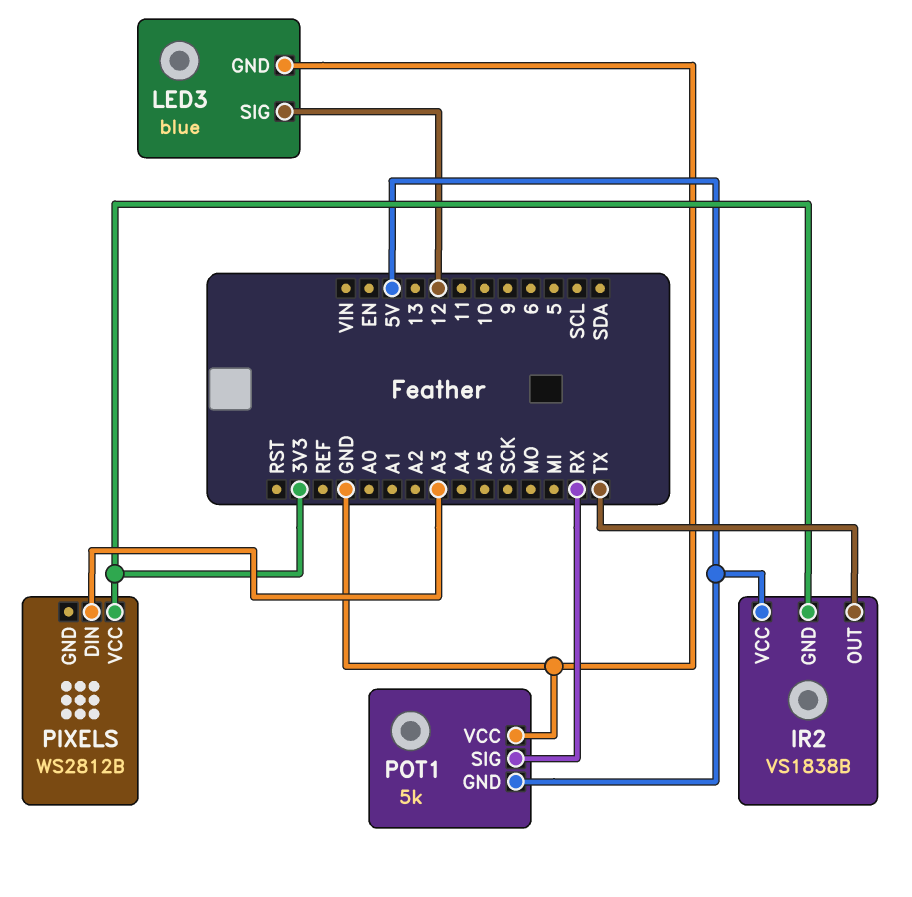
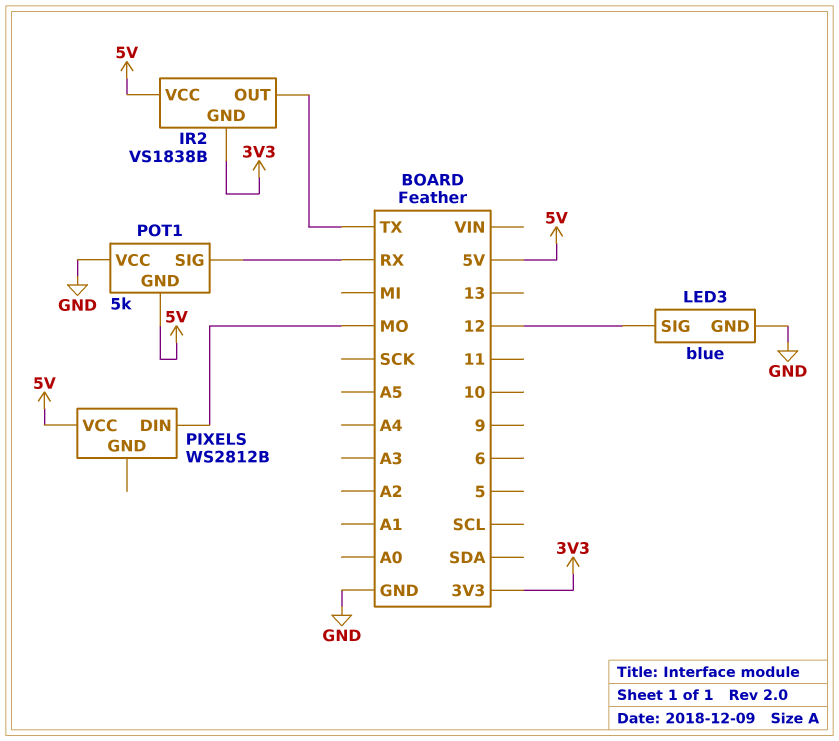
PIXELS pin DIN: A3 -> MO
PIXELS pin VCC: 3V3 -> 5V

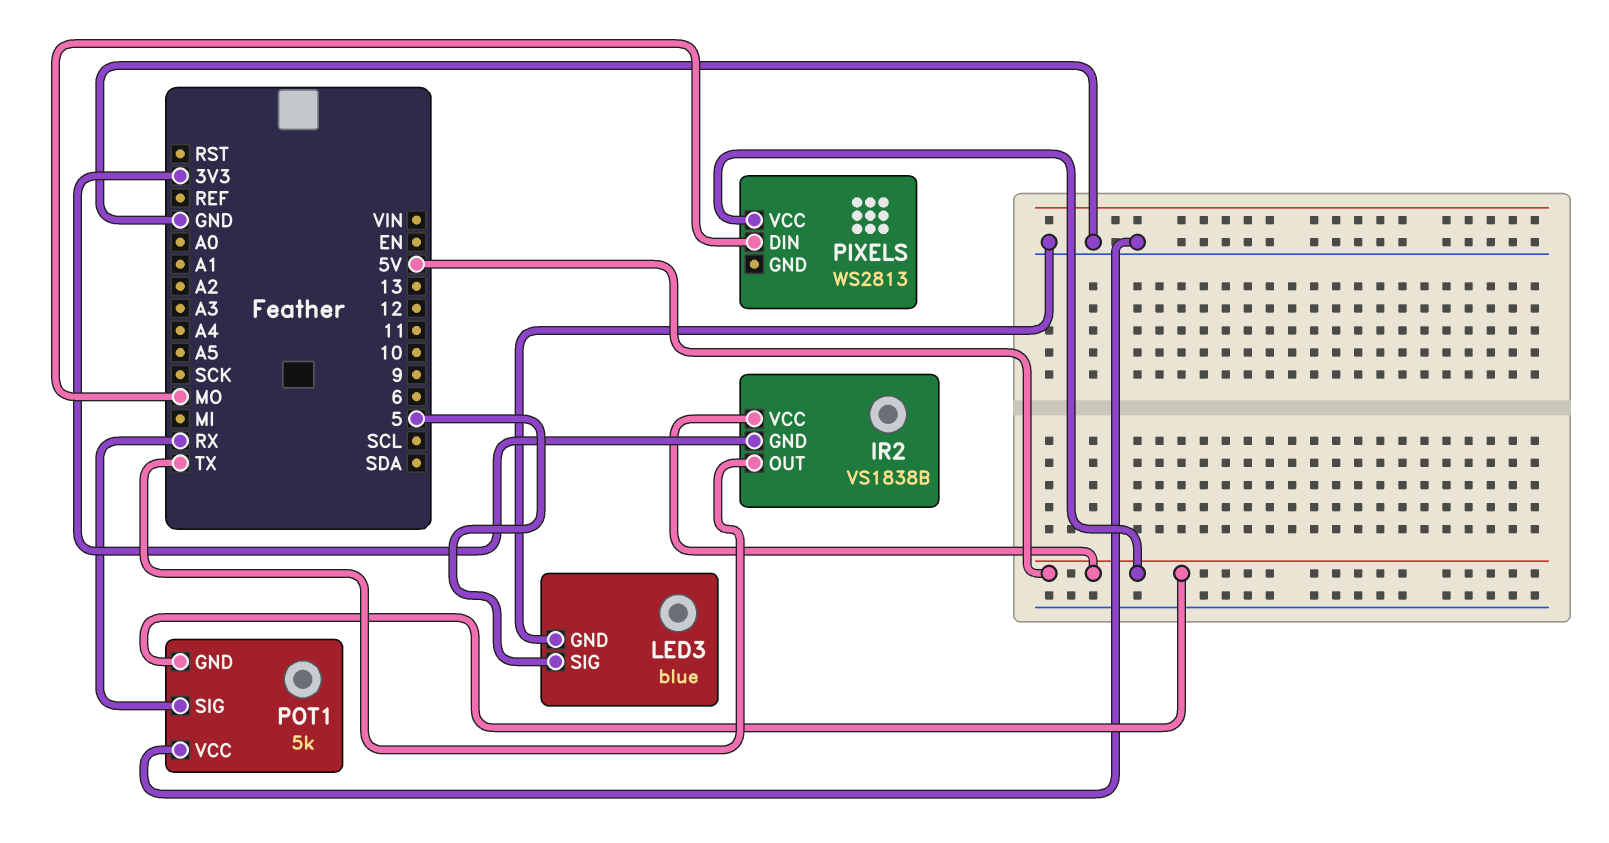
LED3 pin SIG: 12 -> 5
PIXELS: WS2812B -> WS2813

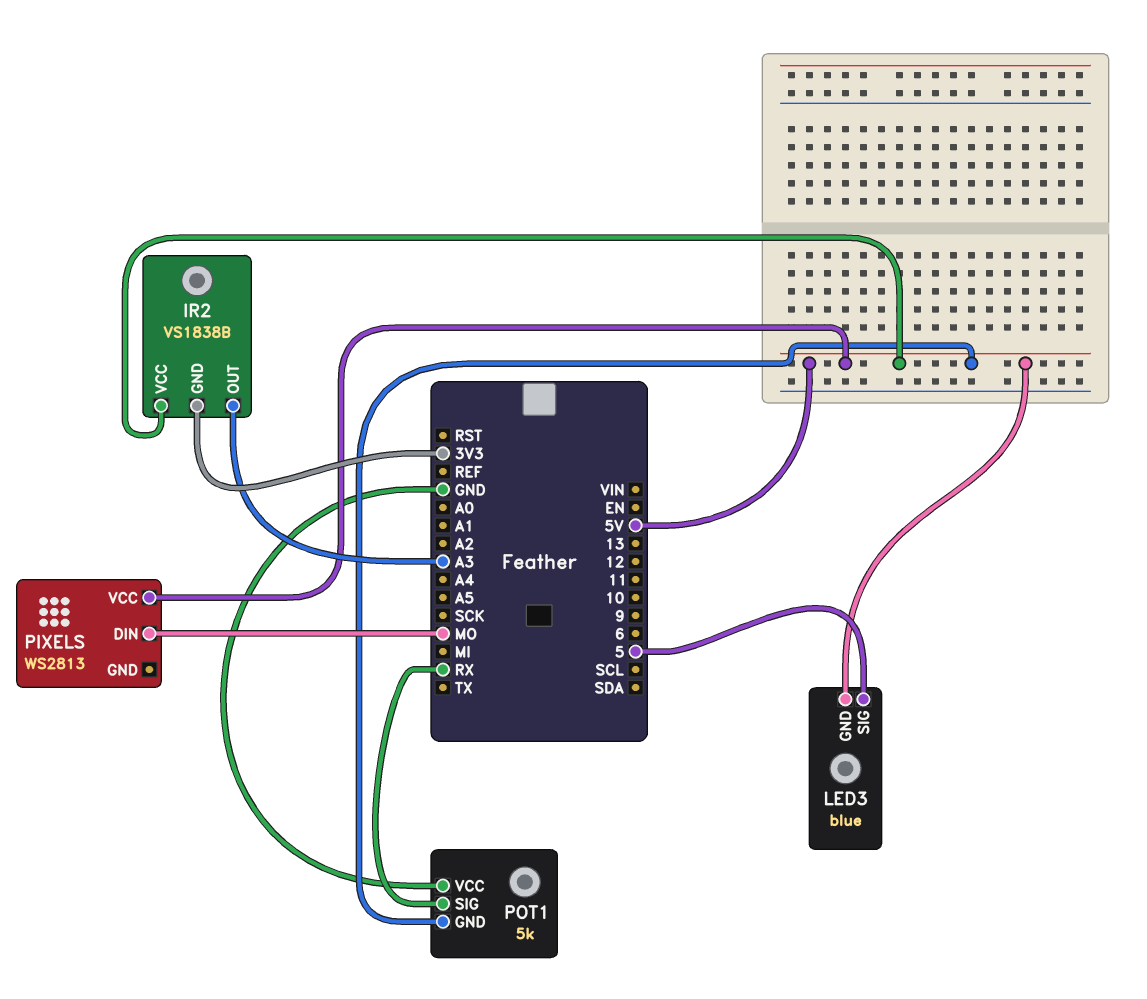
IR2 pin OUT: TX -> A3
LED3 pin GND: GND -> 5V

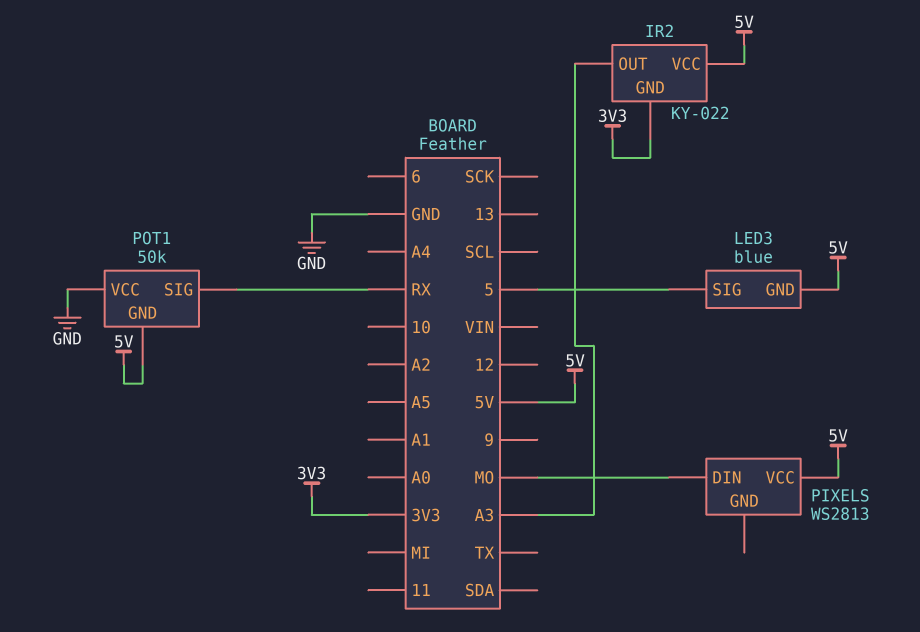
IR2: VS1838B -> KY-022
POT1: 5k -> 50k

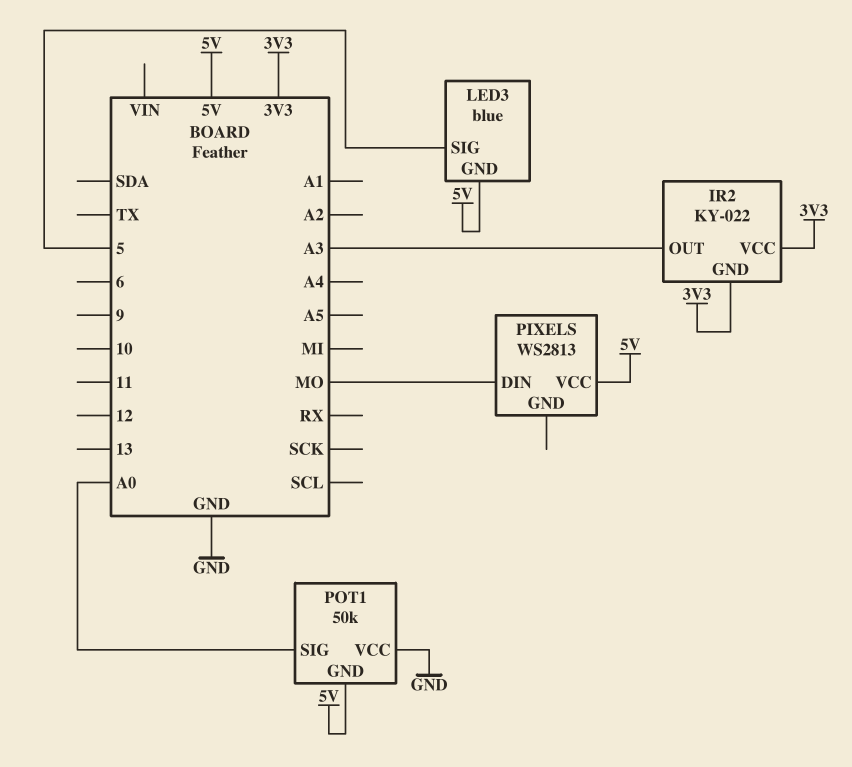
IR2 pin VCC: 5V -> 3V3
POT1 pin SIG: RX -> A0

